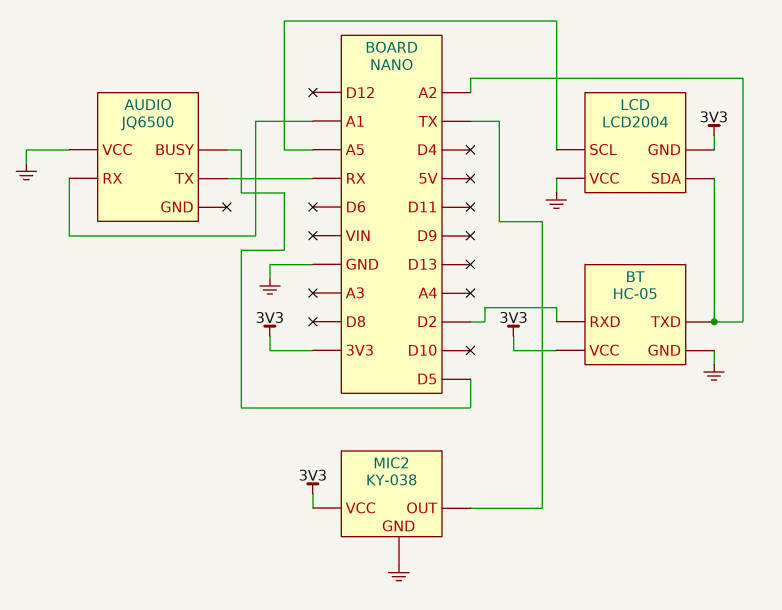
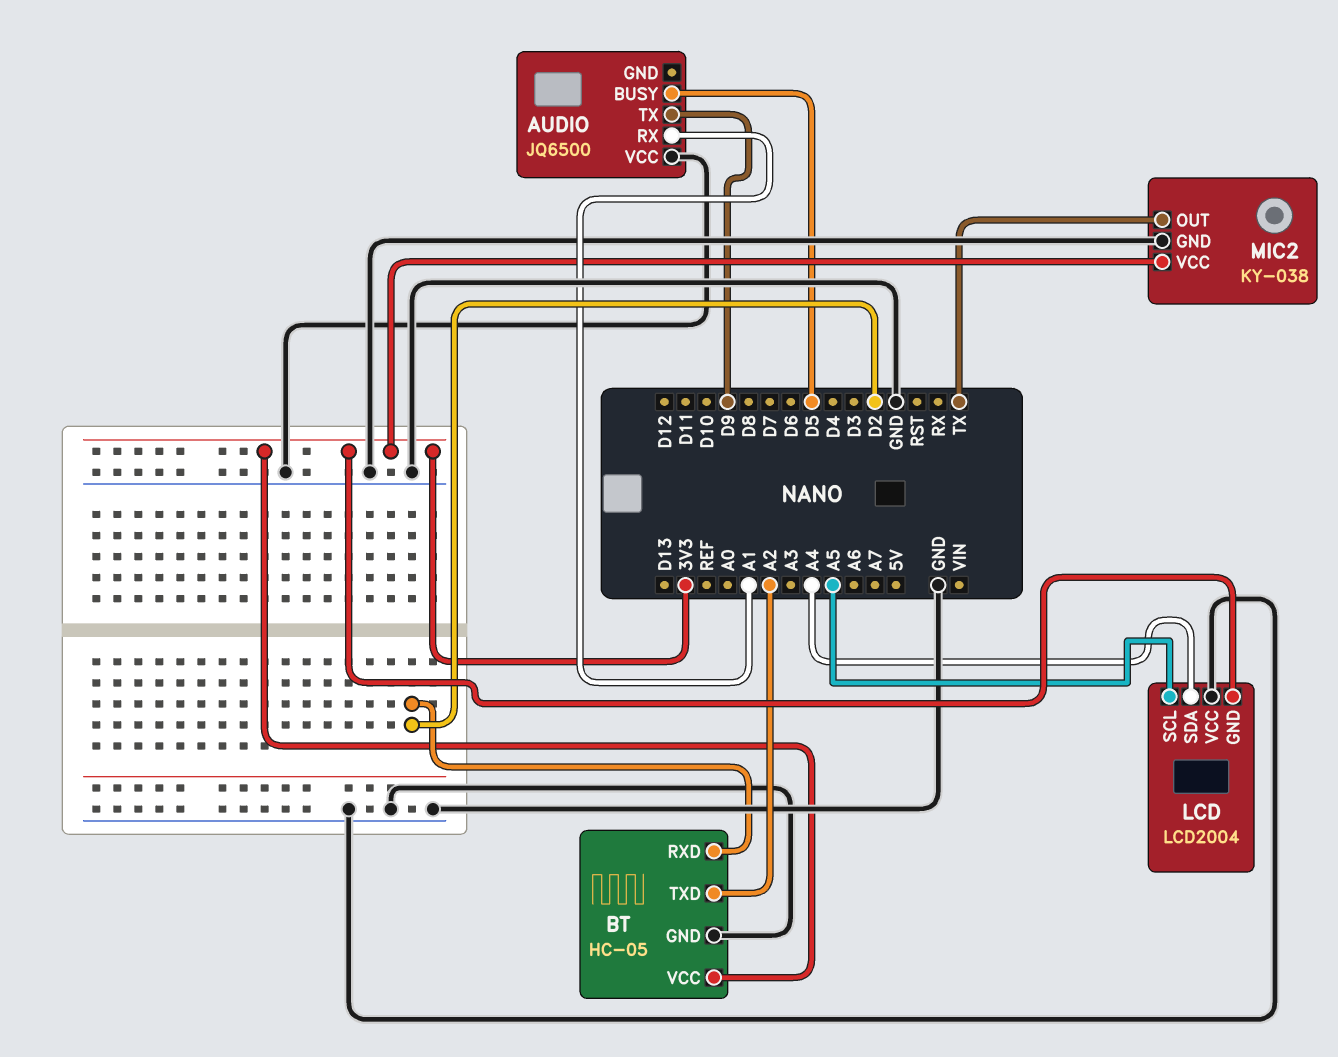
AUDIO pin TX: RX -> D9
LCD pin SDA: A2 -> A4

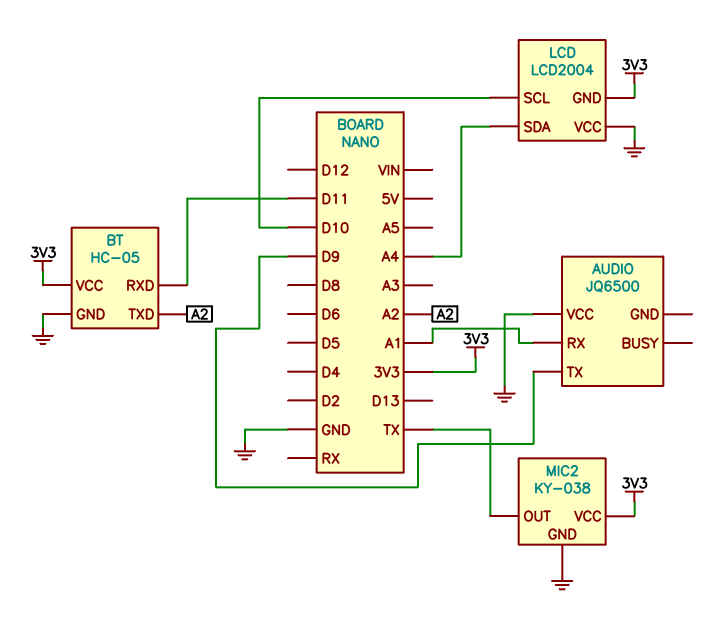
AUDIO pin BUSY: D5 -> none
BT pin RXD: D2 -> D11
LCD pin SCL: A5 -> D10

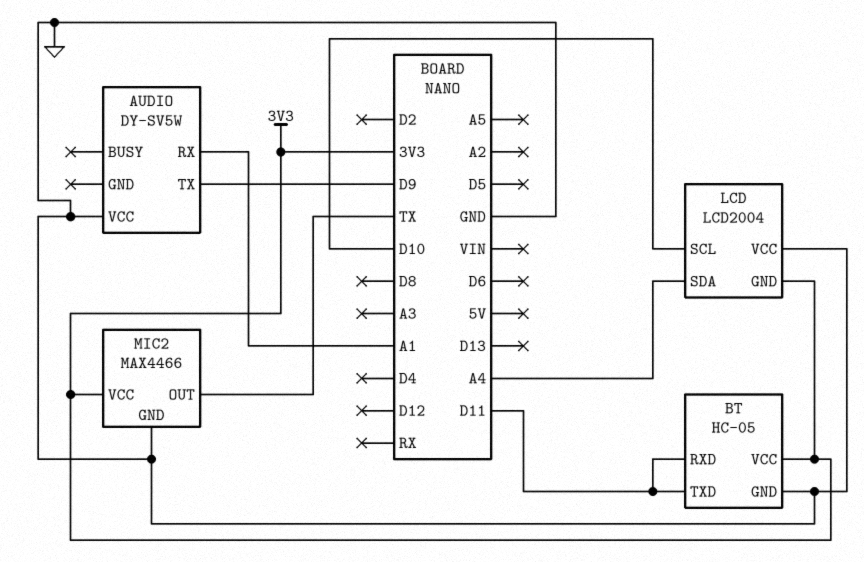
AUDIO: JQ6500 -> DY-SV5W
BT pin TXD: A2 -> D11
MIC2: KY-038 -> MAX4466

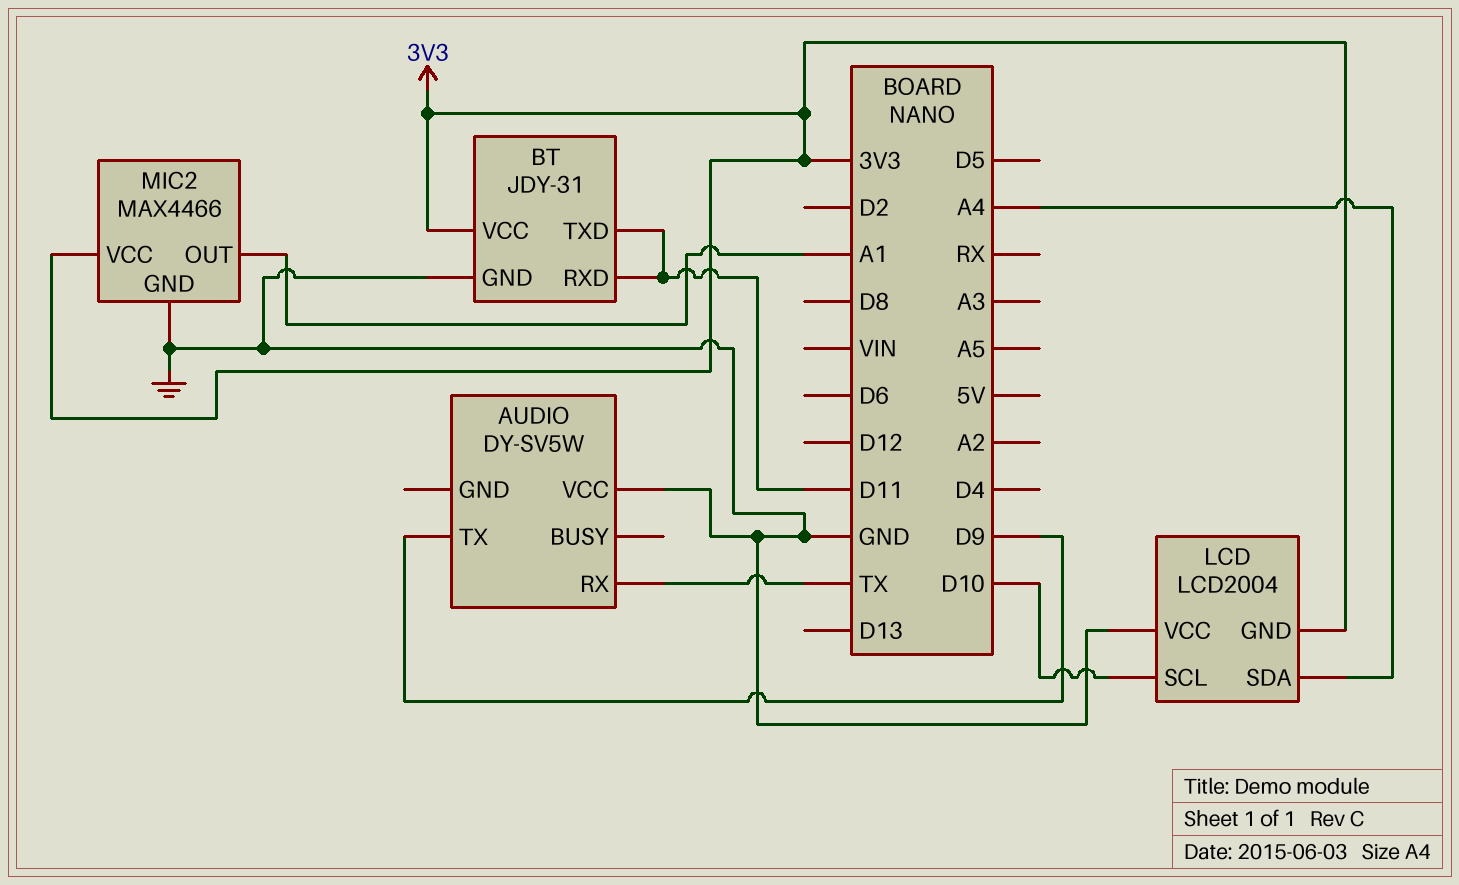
AUDIO pin RX: A1 -> TX
BT: HC-05 -> JDY-31
MIC2 pin OUT: TX -> A1

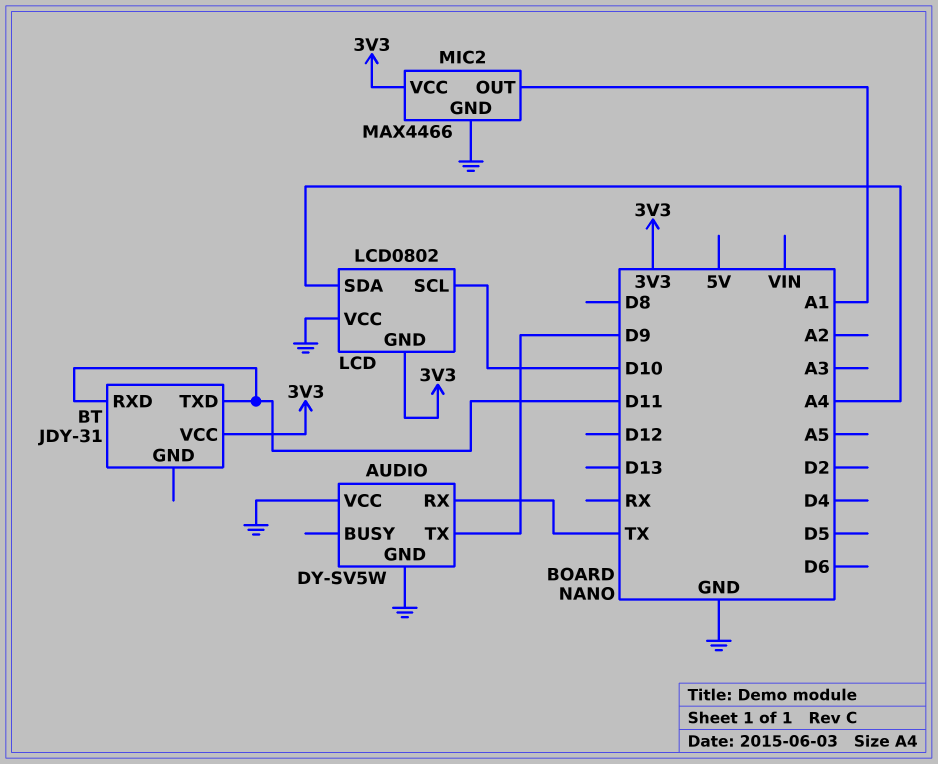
AUDIO pin GND: none -> GND
BT pin GND: GND -> none
LCD: LCD2004 -> LCD0802

